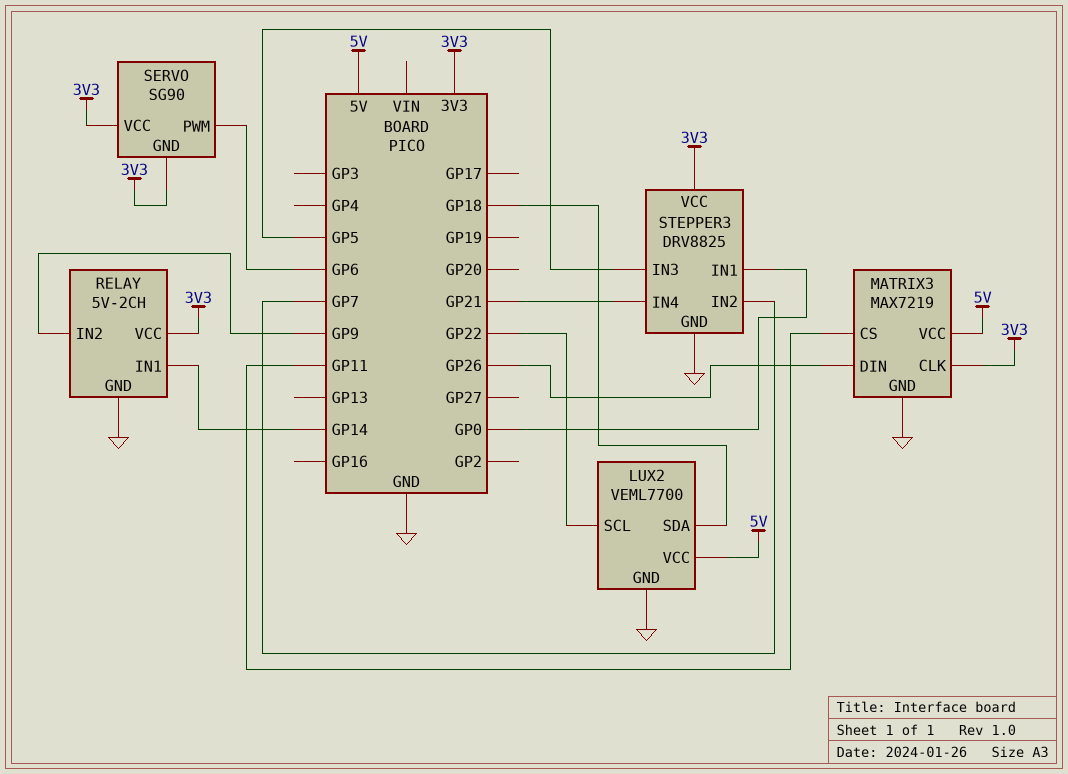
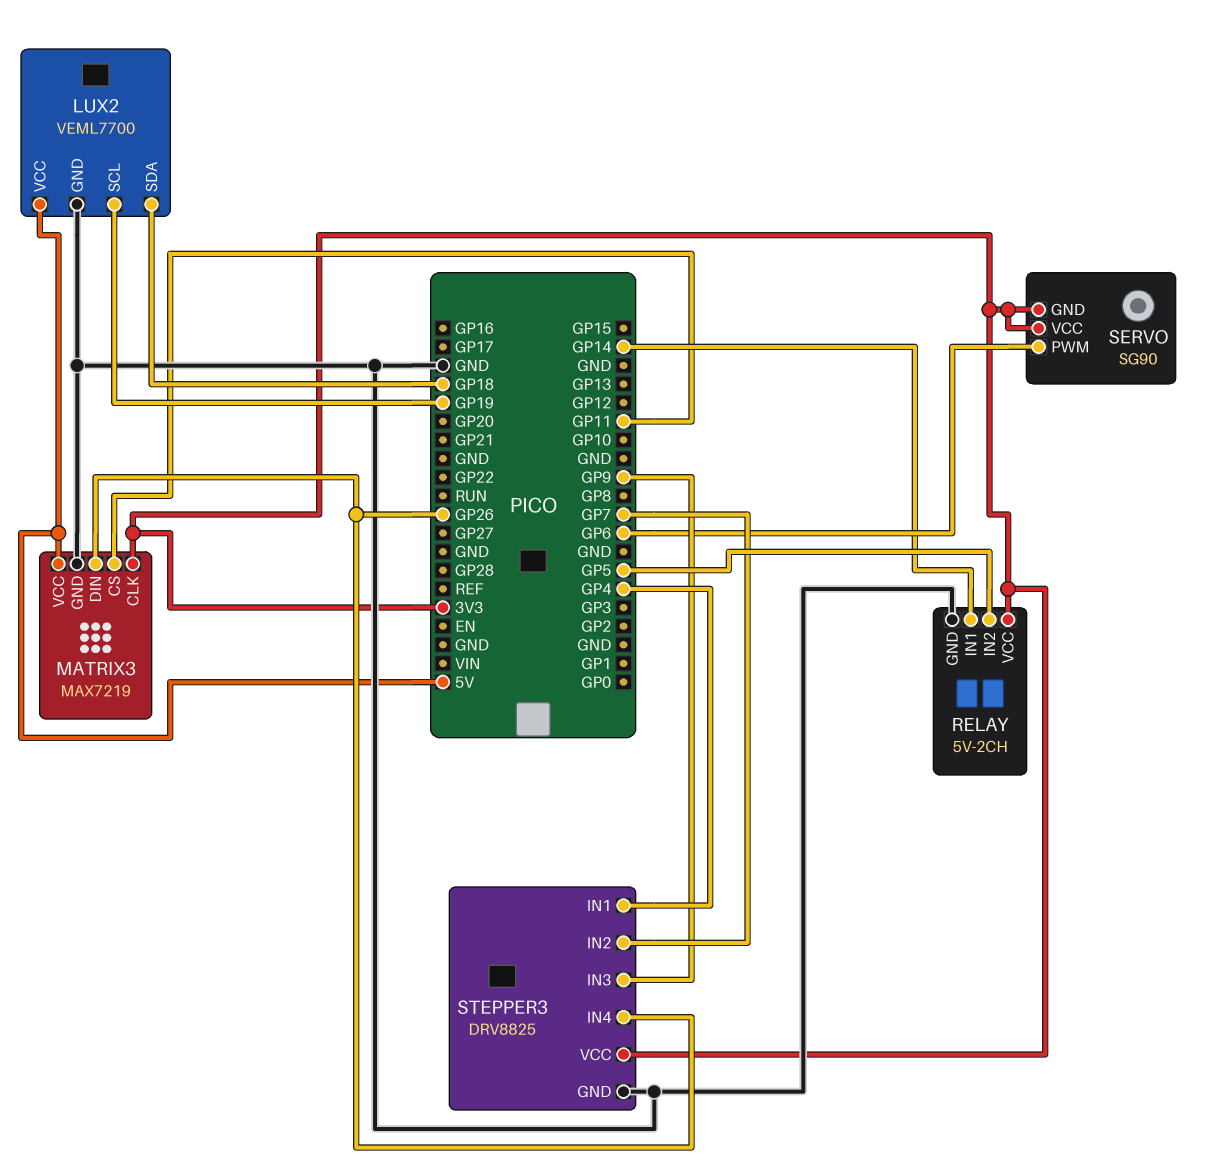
LUX2 pin SCL: GP22 -> GP19
RELAY pin IN2: GP9 -> GP5
STEPPER3 pin IN1: GP0 -> GP4
STEPPER3 pin IN3: GP5 -> GP9
STEPPER3 pin IN4: GP21 -> GP26

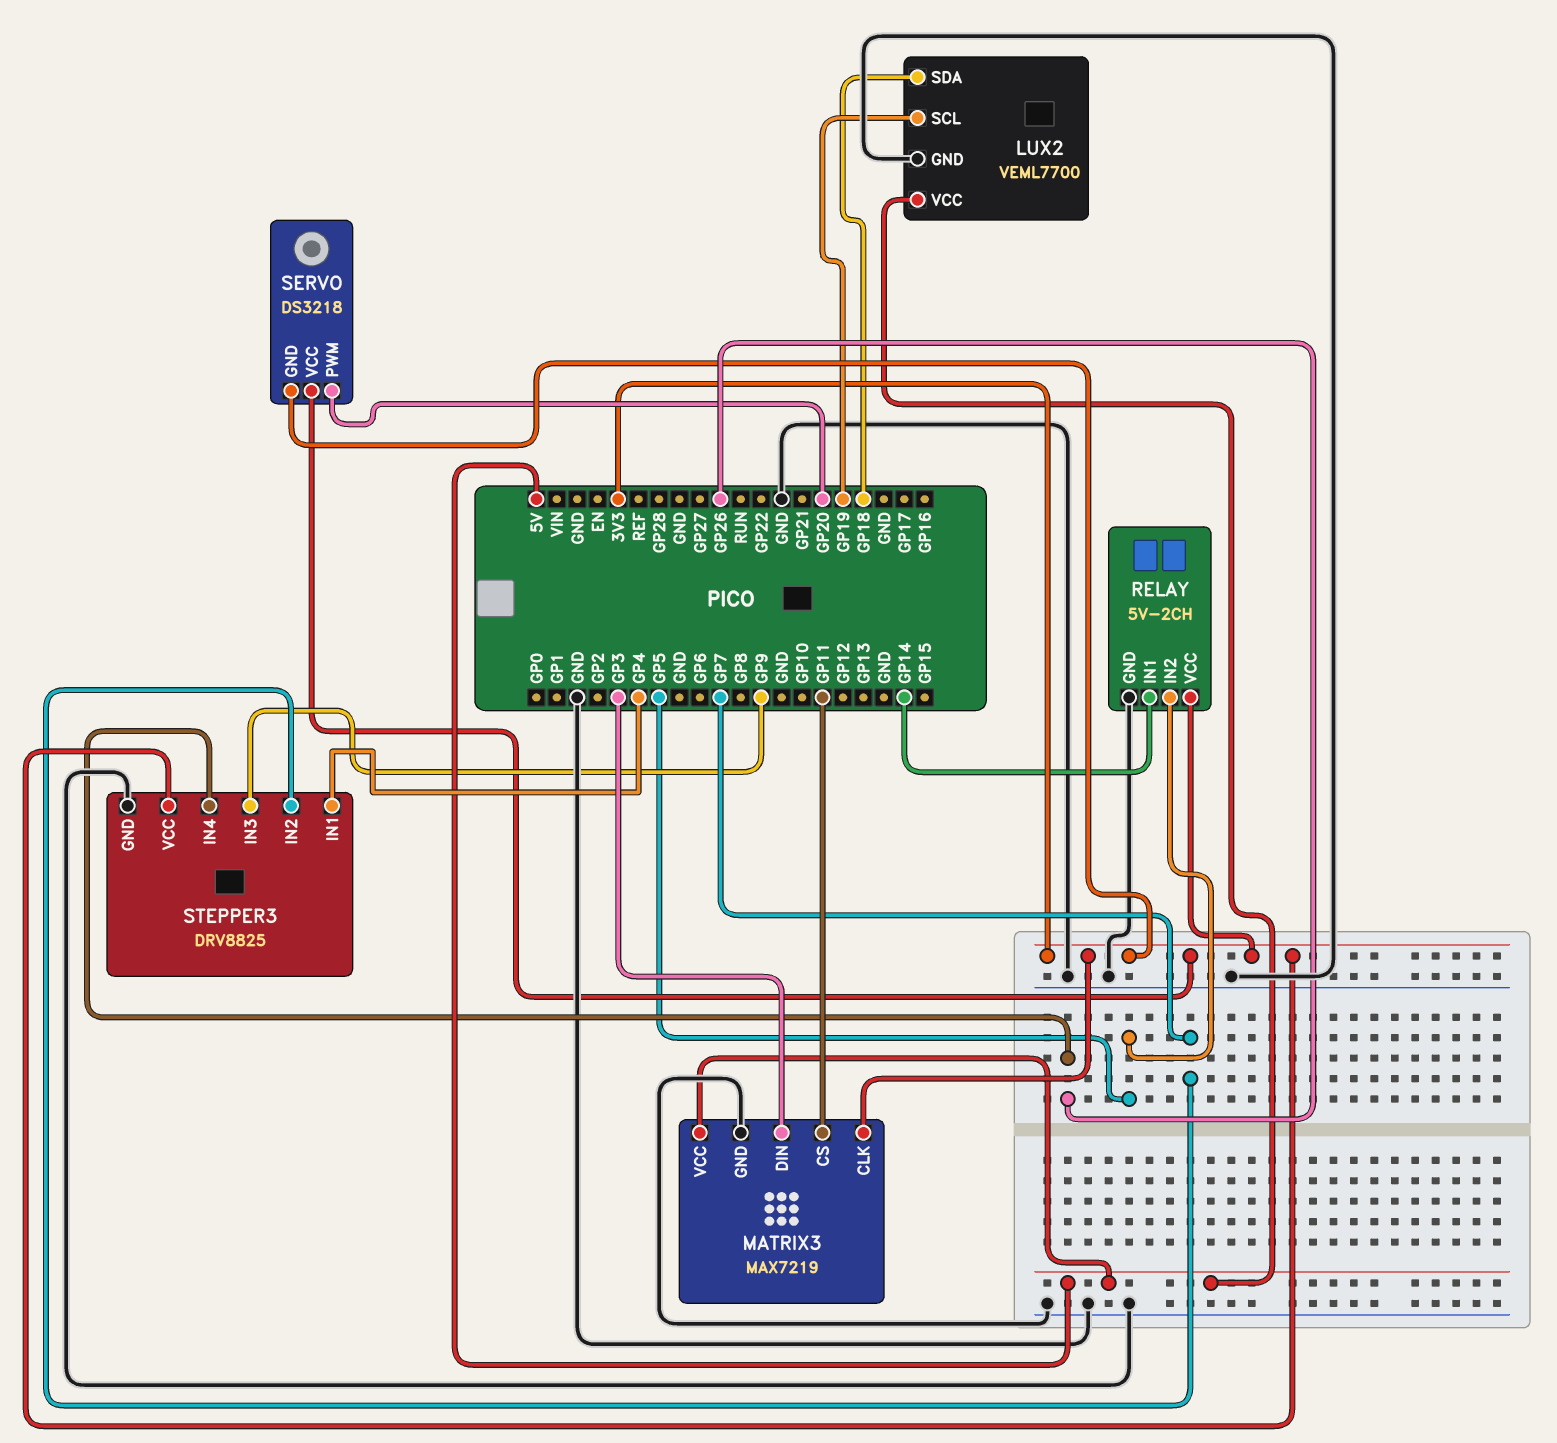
MATRIX3 pin DIN: GP26 -> GP3
SERVO: SG90 -> DS3218
SERVO pin PWM: GP6 -> GP20

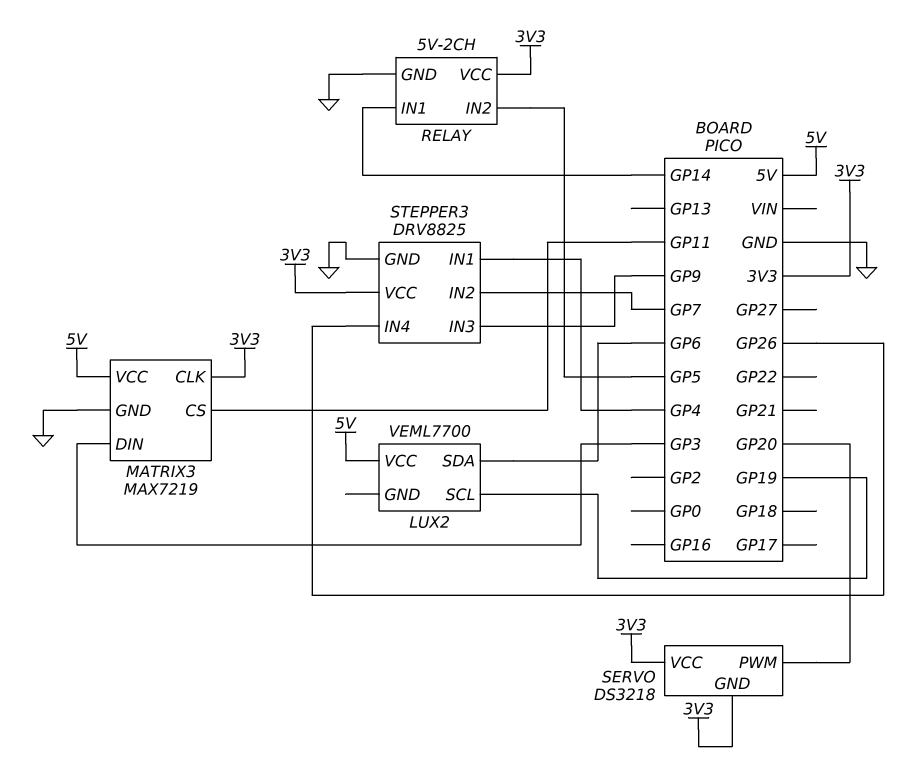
LUX2 pin GND: GND -> none
LUX2 pin SDA: GP18 -> GP6

